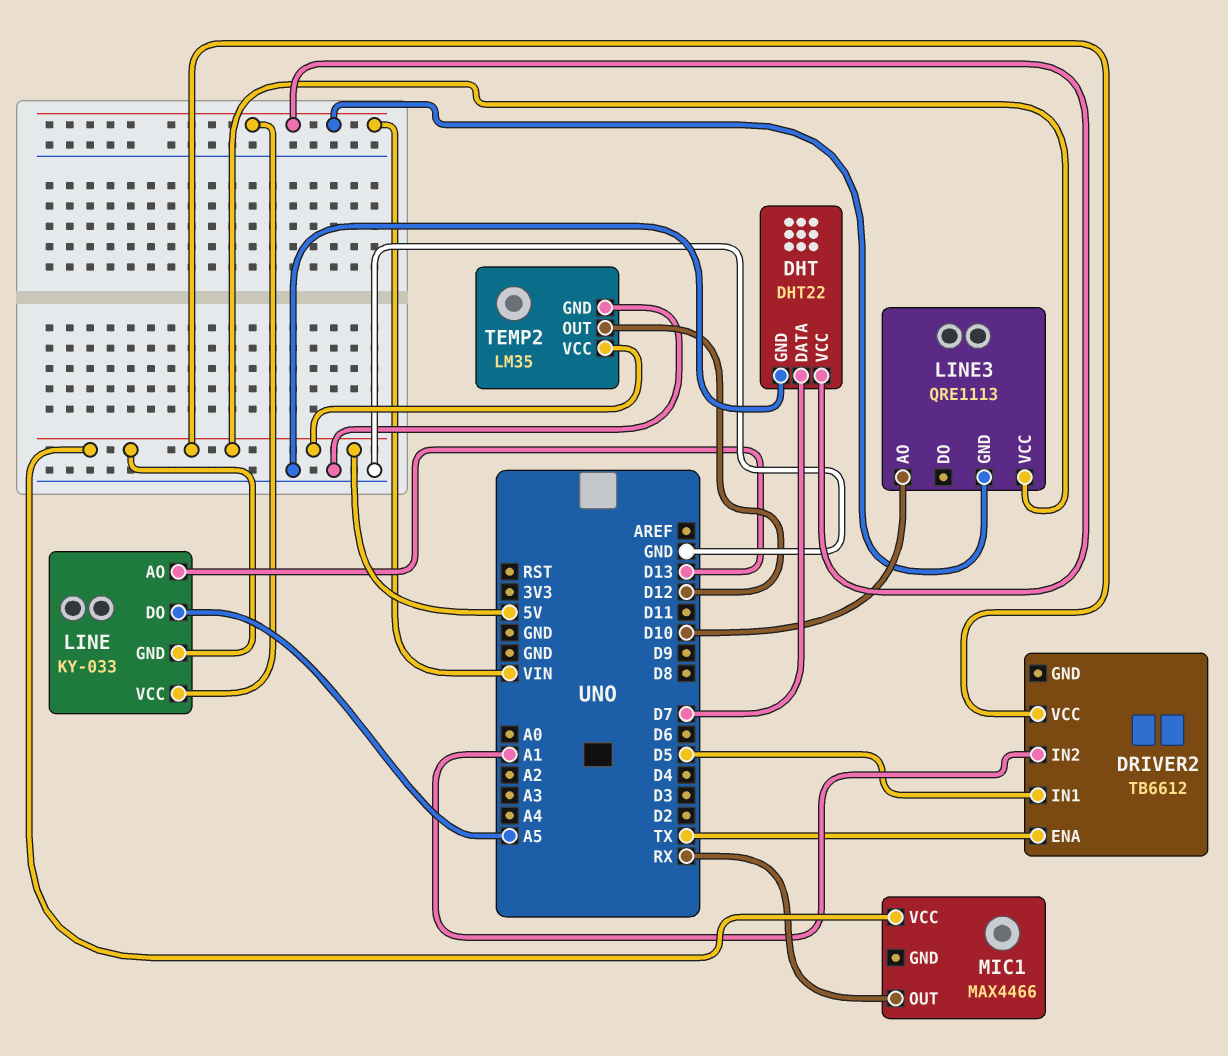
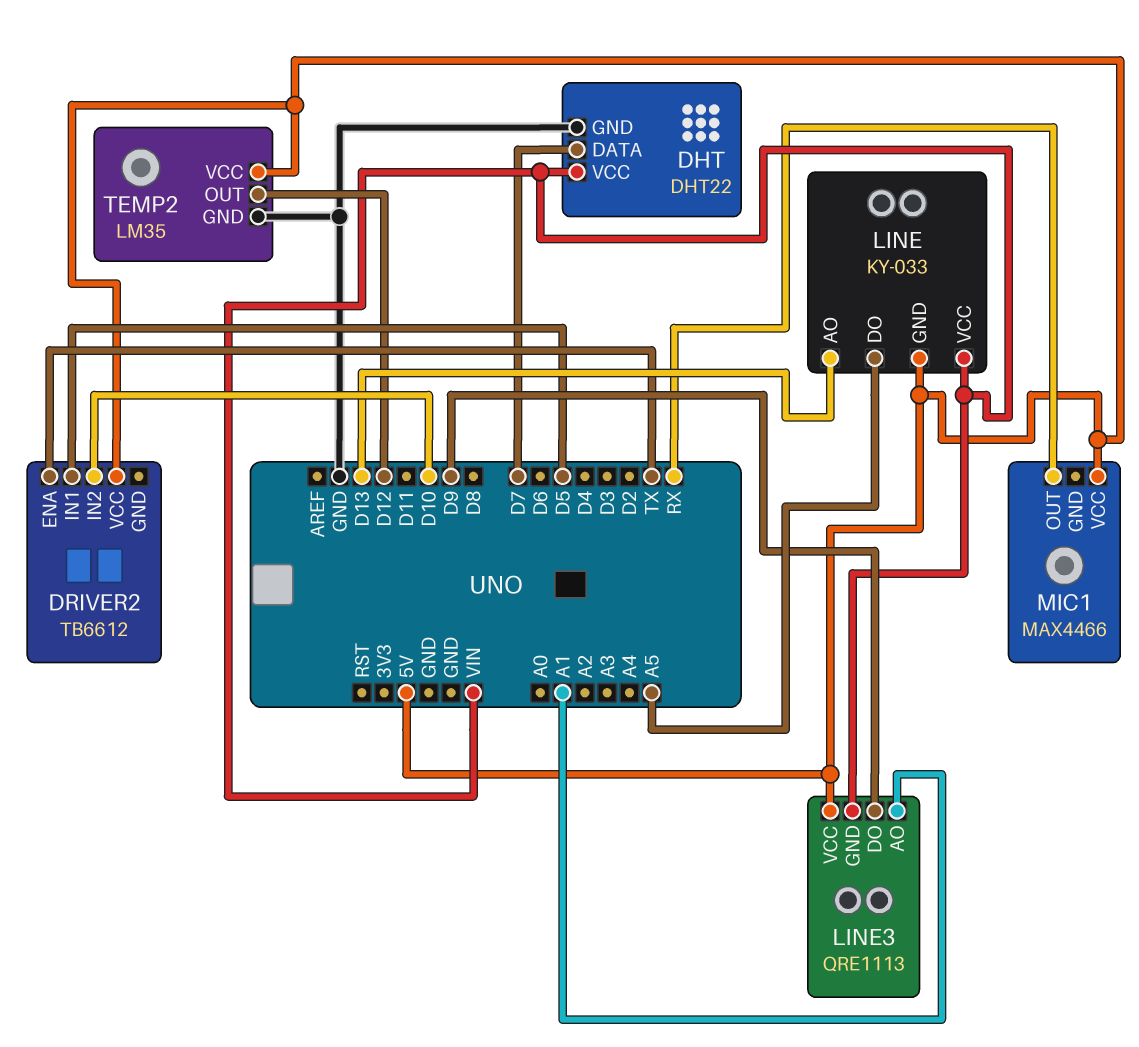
DRIVER2 pin IN2: A1 -> D10
LINE3 pin AO: D10 -> A1
LINE3 pin DO: none -> D9

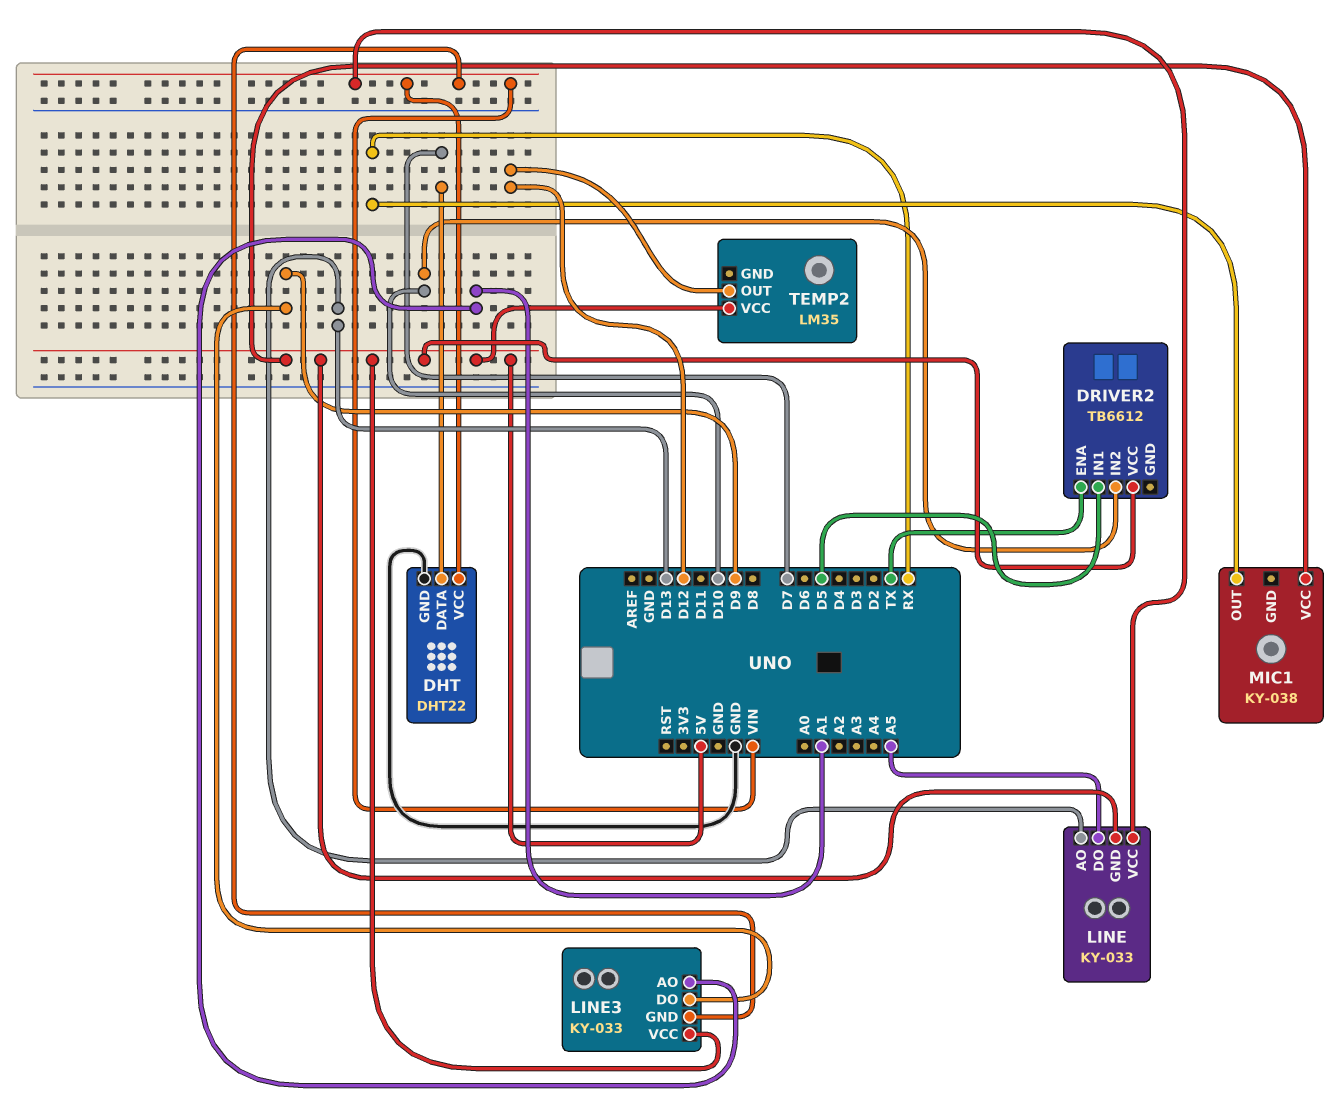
LINE3: QRE1113 -> KY-033
MIC1: MAX4466 -> KY-038
TEMP2 pin GND: GND -> none

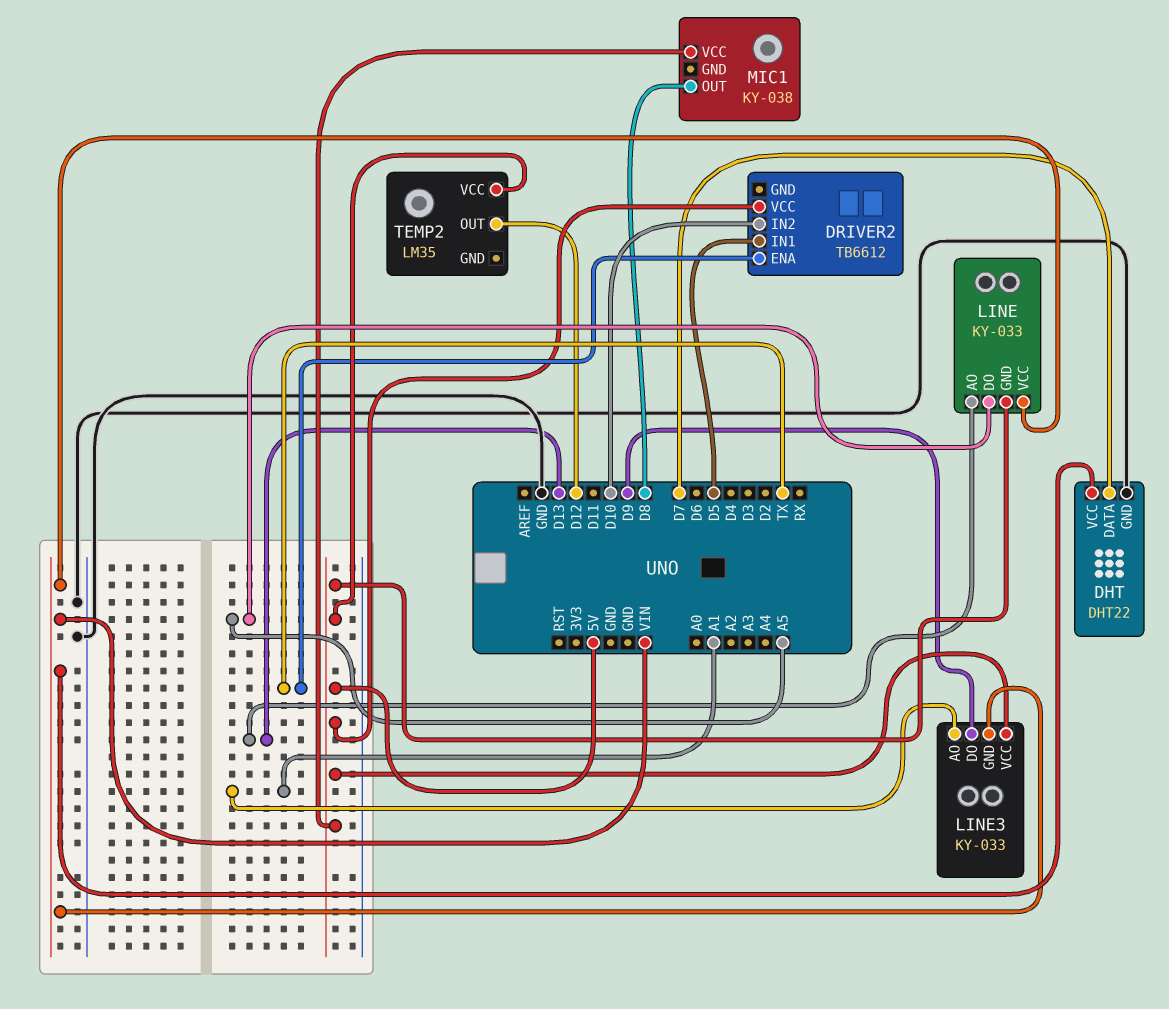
MIC1 pin OUT: RX -> D8

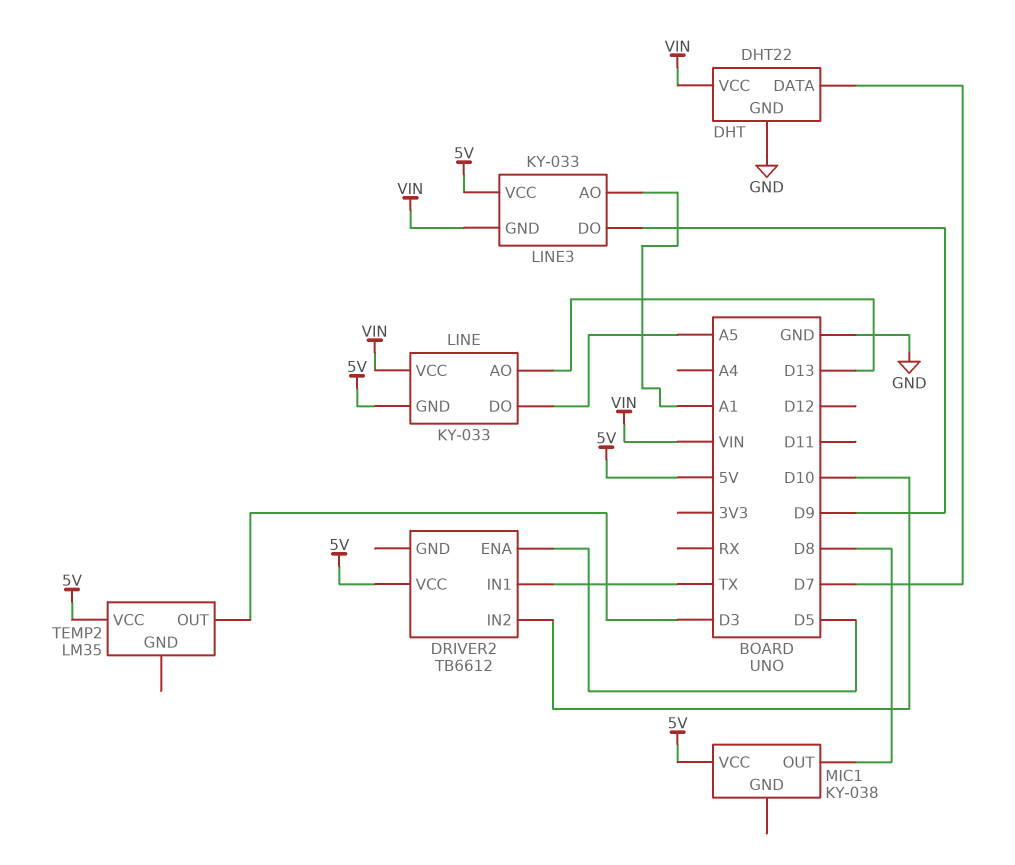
DRIVER2 pin ENA: TX -> D5
DRIVER2 pin IN1: D5 -> TX
TEMP2 pin OUT: D12 -> D3

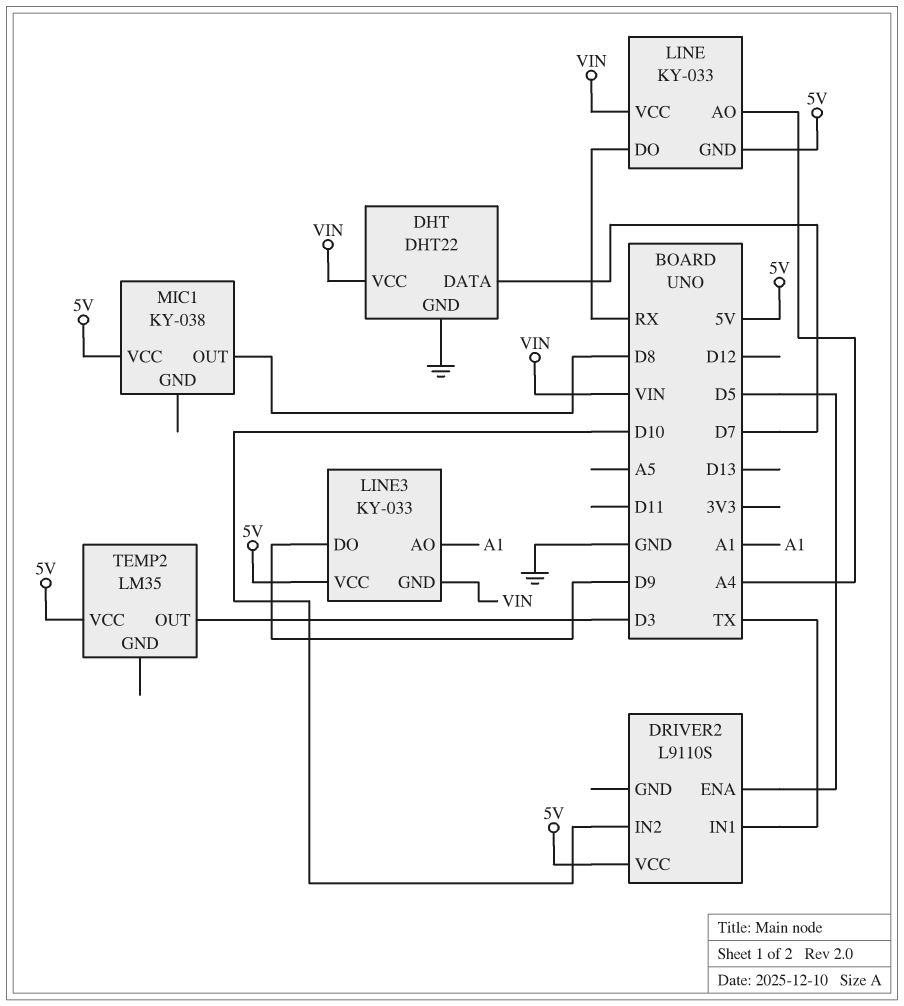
DRIVER2: TB6612 -> L9110S
LINE pin AO: D13 -> A4
LINE pin DO: A5 -> RX

